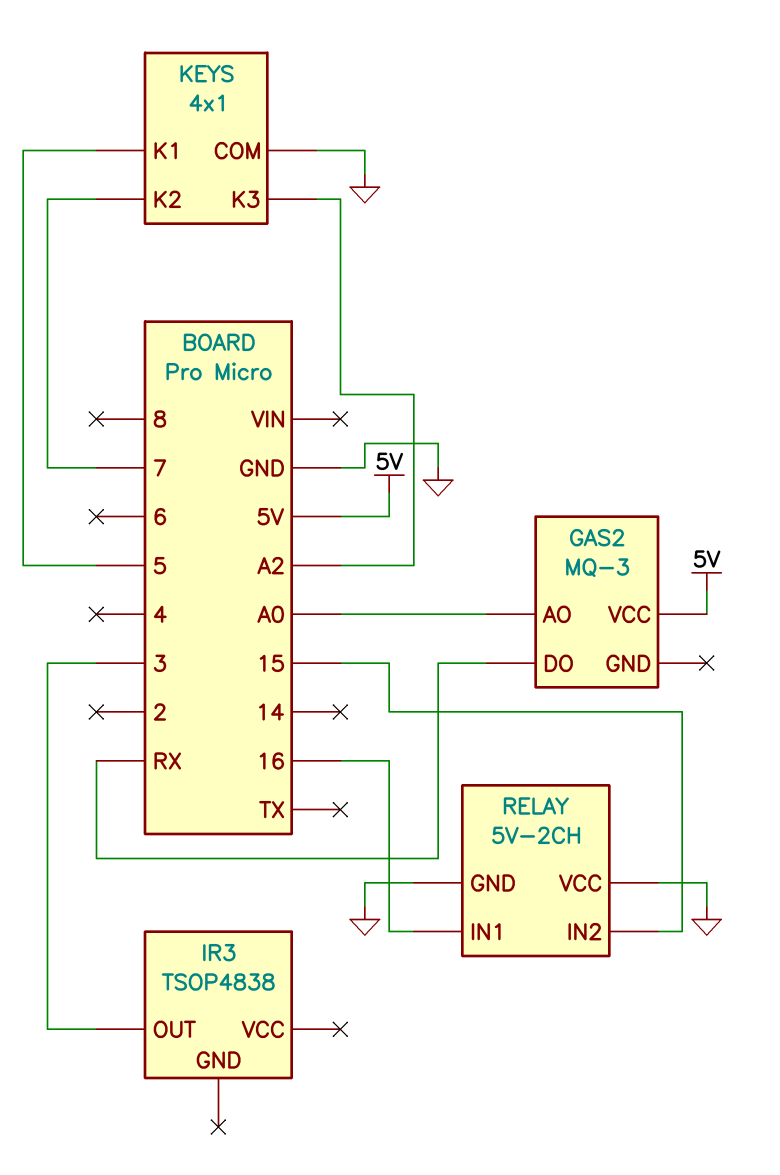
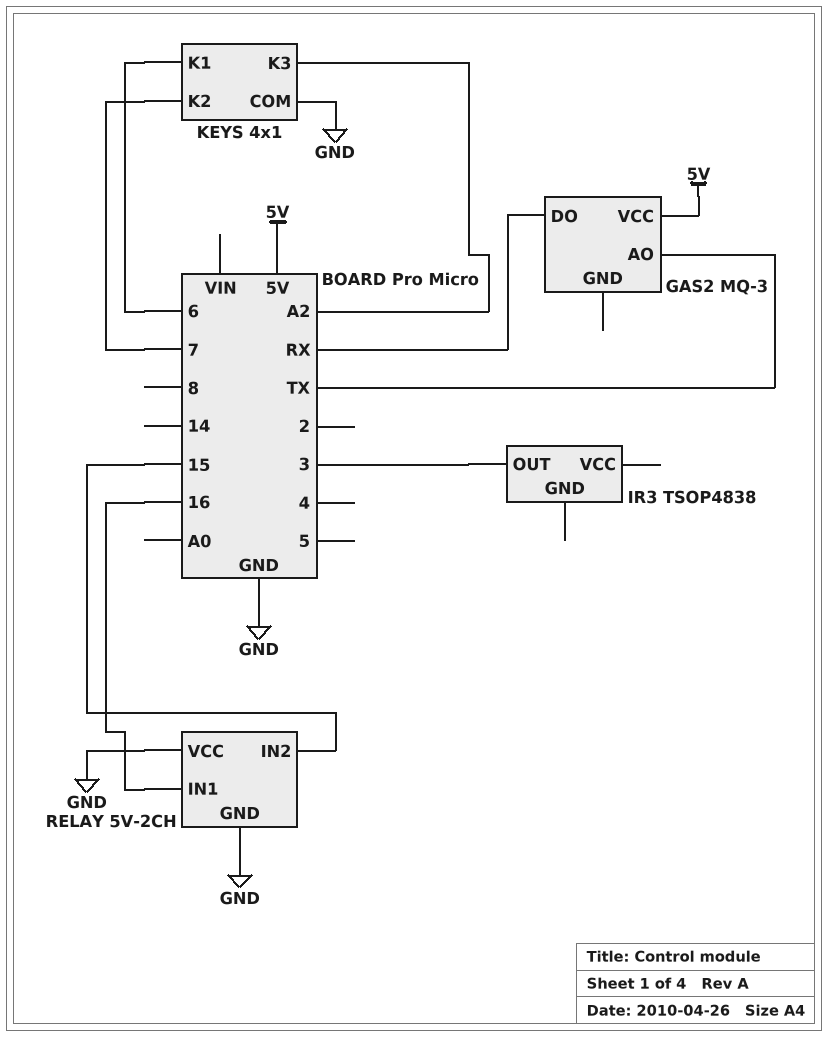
GAS2 pin AO: A0 -> TX
KEYS pin K1: 5 -> 6

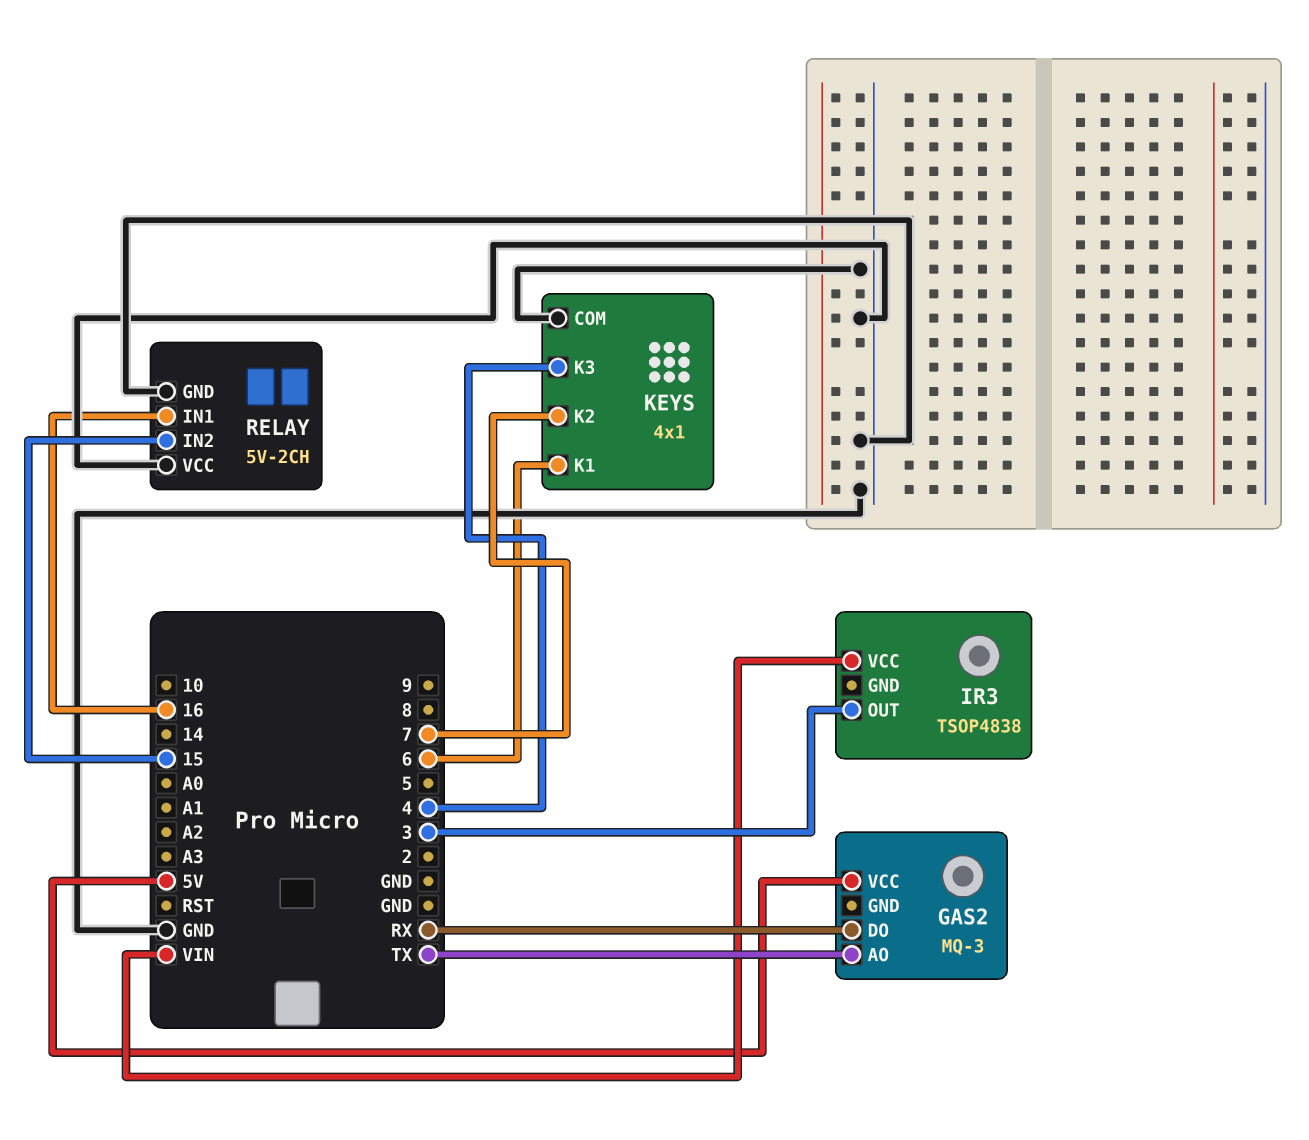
IR3 pin VCC: none -> VIN
KEYS pin K3: A2 -> 4

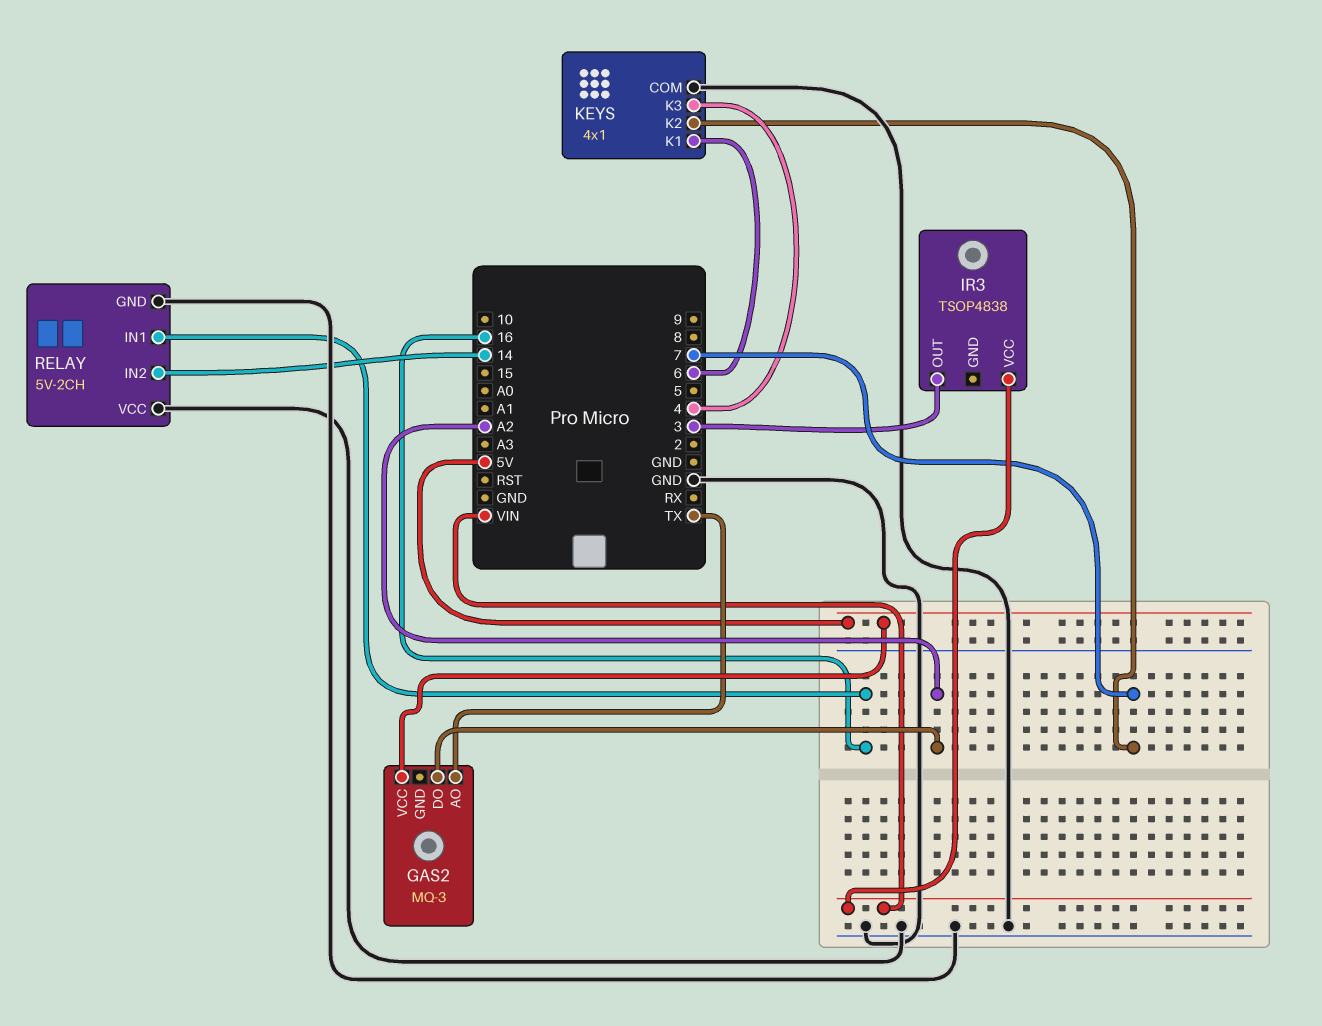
GAS2 pin DO: RX -> A2
RELAY pin IN2: 15 -> 14

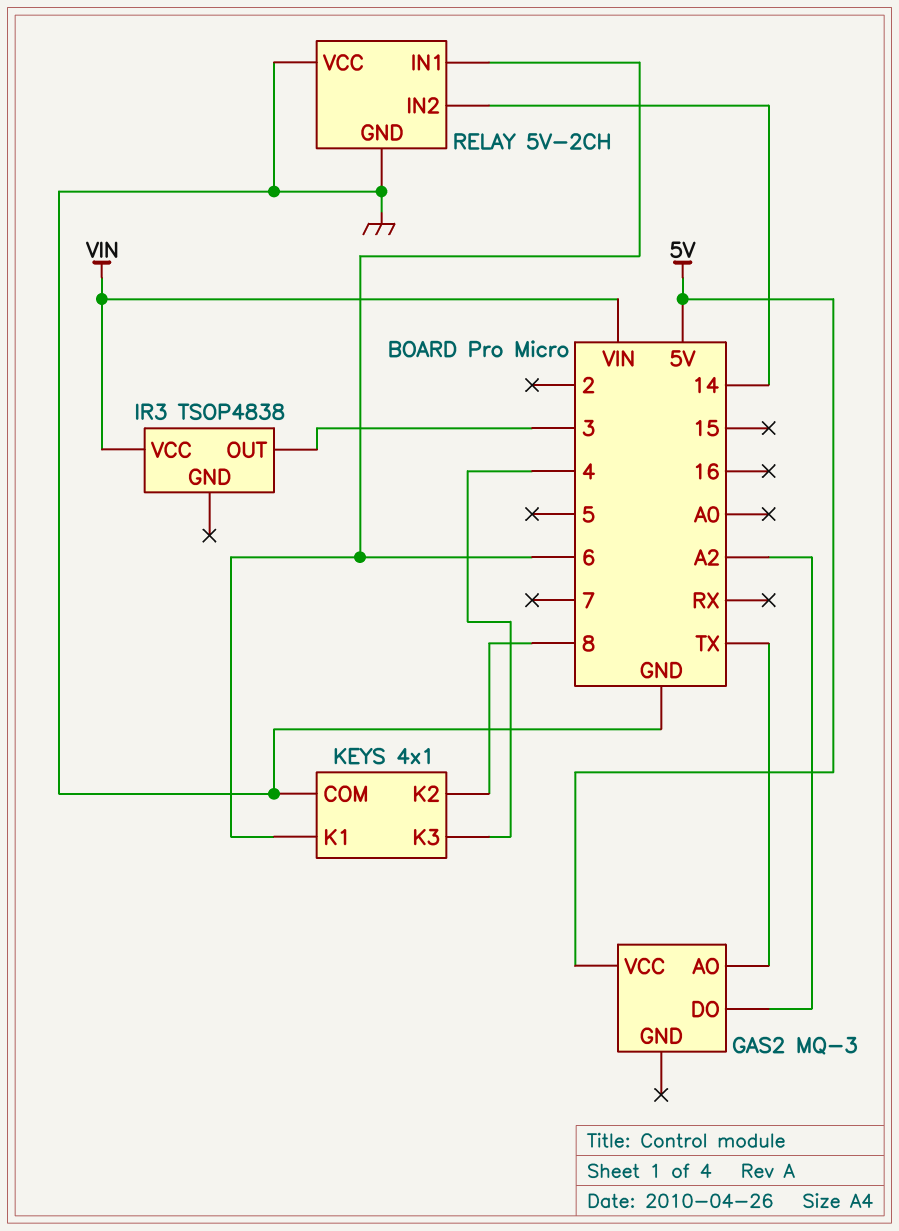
KEYS pin K2: 7 -> 8
RELAY pin IN1: 16 -> 6

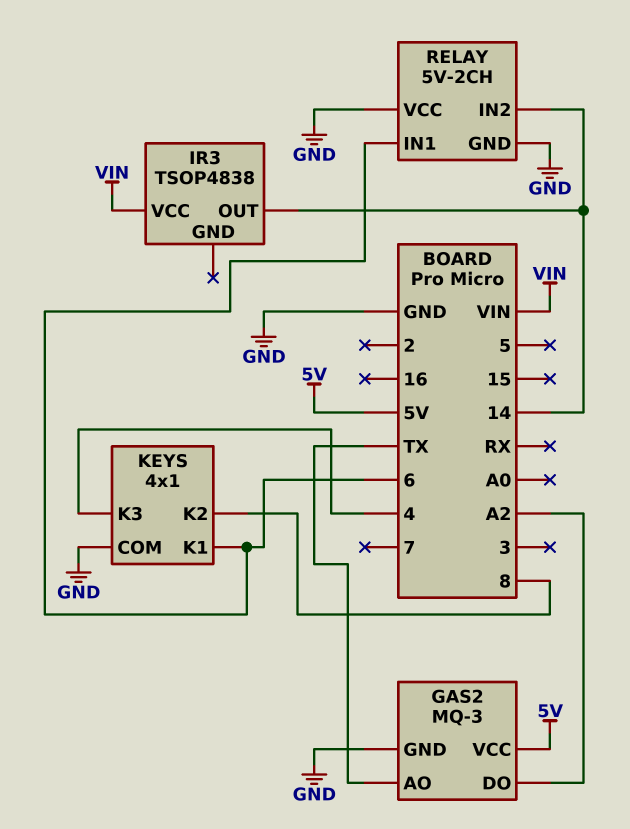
GAS2 pin GND: none -> GND
IR3 pin OUT: 3 -> 14

